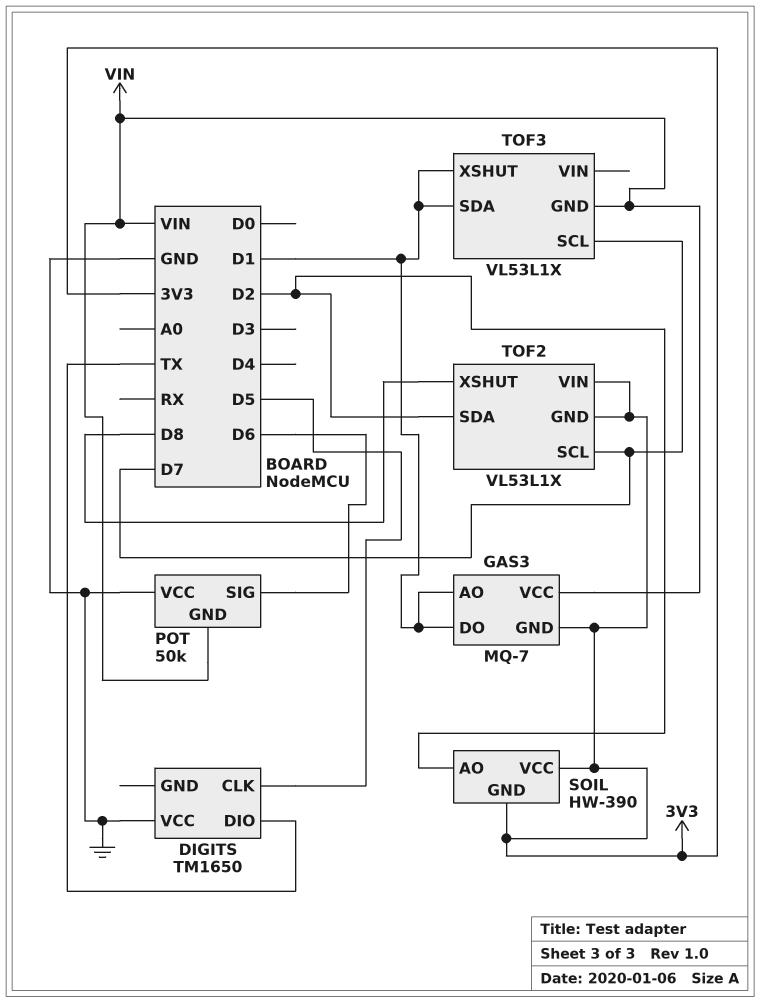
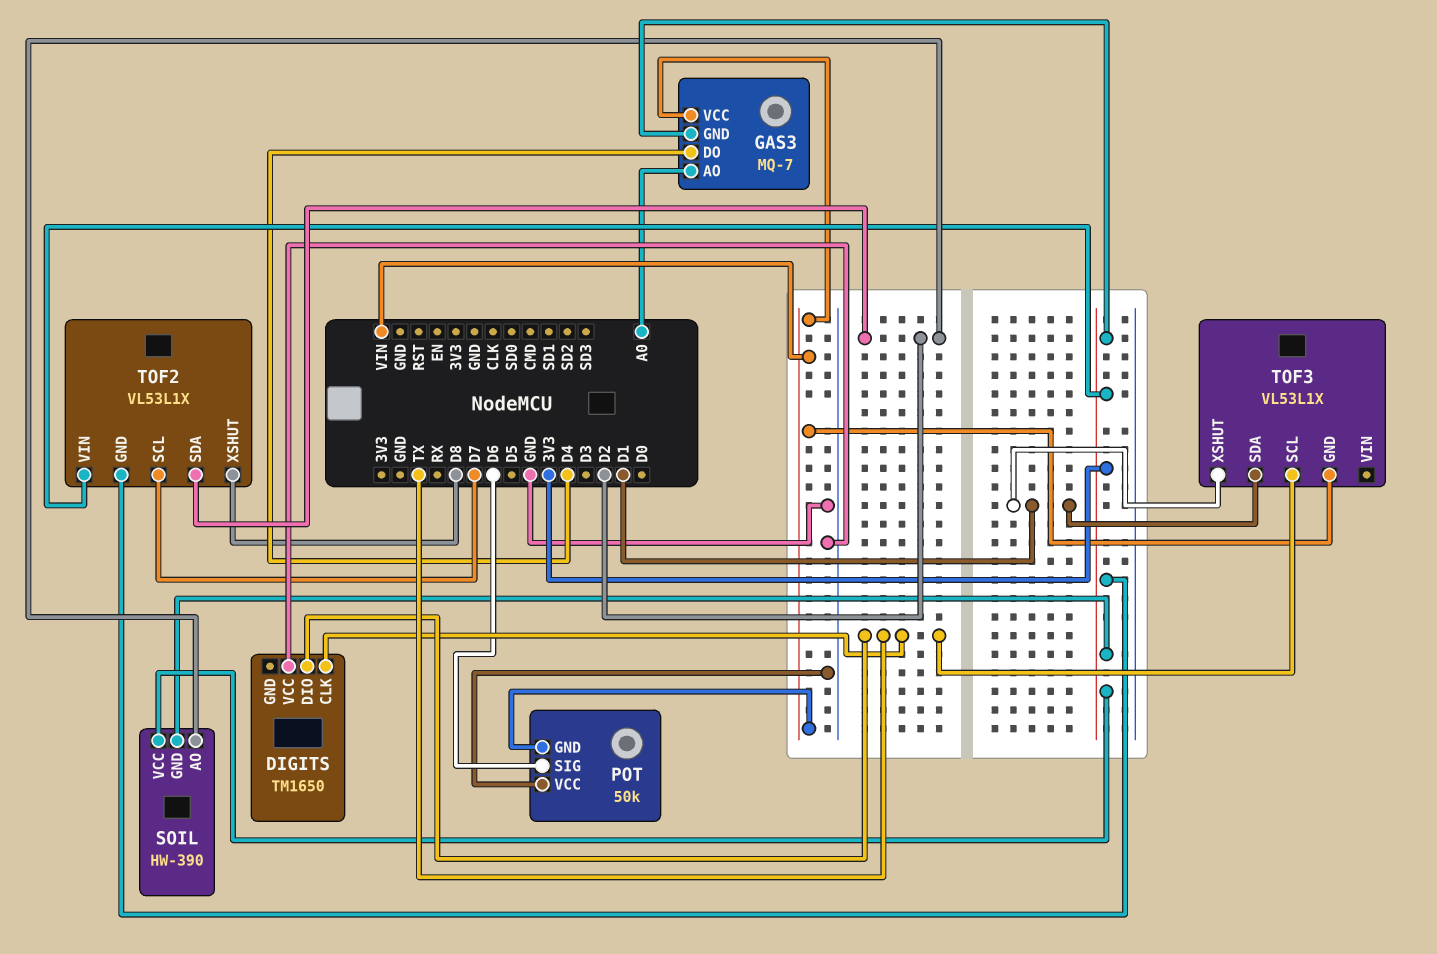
DIGITS pin CLK: D5 -> TX
GAS3 pin AO: D1 -> A0
GAS3 pin DO: D1 -> D4
TOF3 pin SCL: D7 -> TX

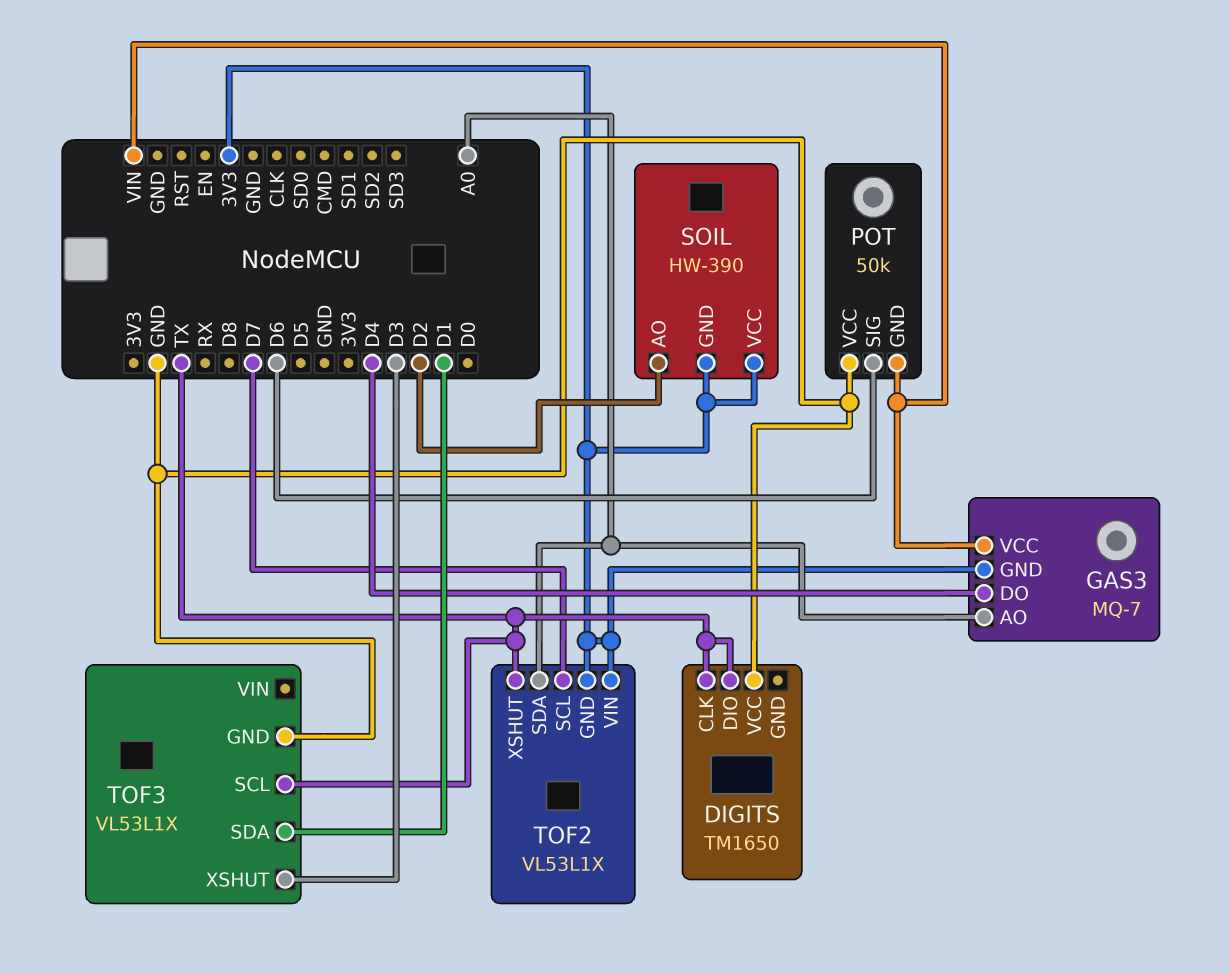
TOF2 pin SDA: D2 -> A0
TOF2 pin XSHUT: D8 -> TX
TOF3 pin GND: VIN -> GND
TOF3 pin XSHUT: D1 -> D3

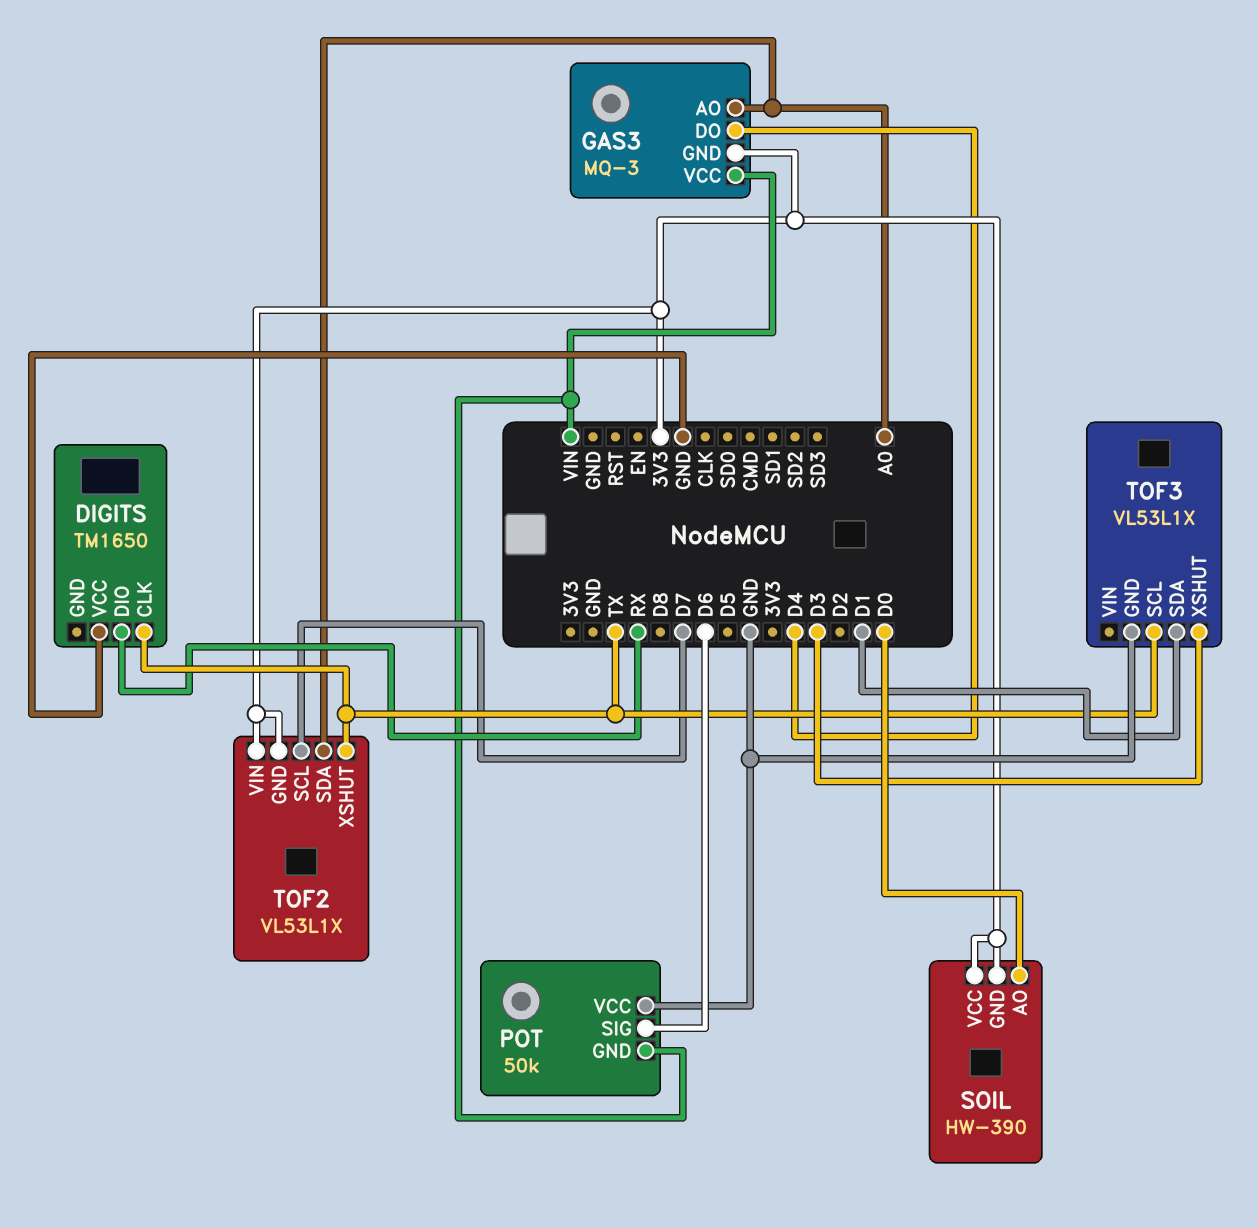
DIGITS pin DIO: TX -> RX
GAS3: MQ-7 -> MQ-3
SOIL pin AO: D2 -> D0

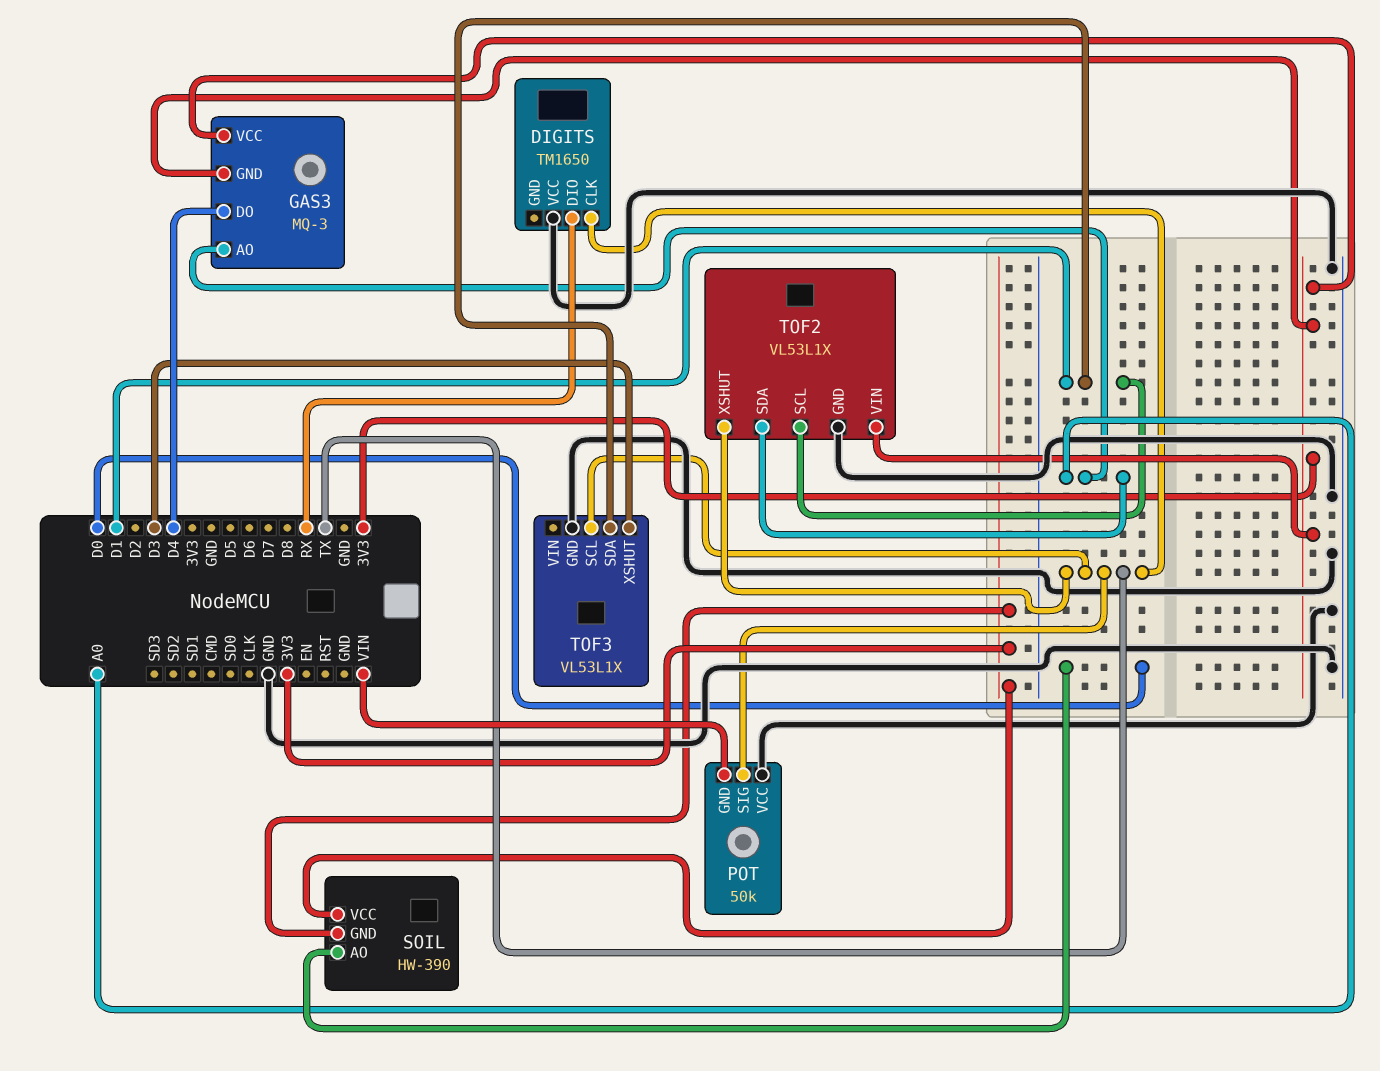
GAS3 pin VCC: VIN -> 3V3
POT pin SIG: D6 -> TX
TOF2 pin GND: 3V3 -> GND
TOF2 pin SCL: D7 -> D1

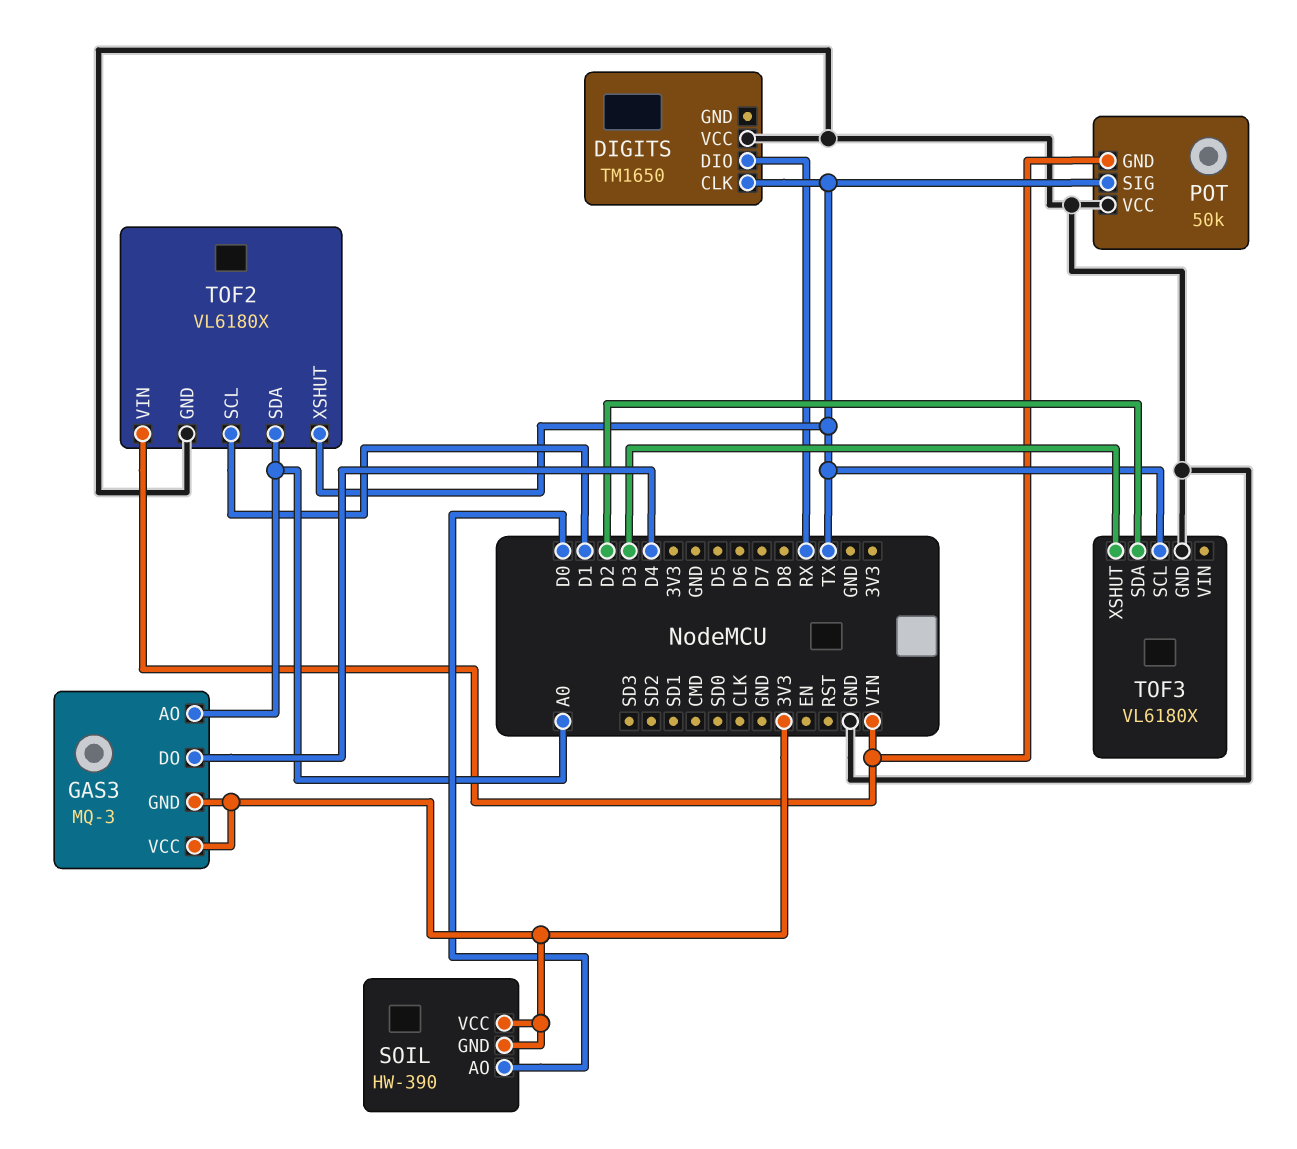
TOF2: VL53L1X -> VL6180X
TOF2 pin VIN: 3V3 -> VIN
TOF3: VL53L1X -> VL6180X
TOF3 pin SDA: D1 -> D2

